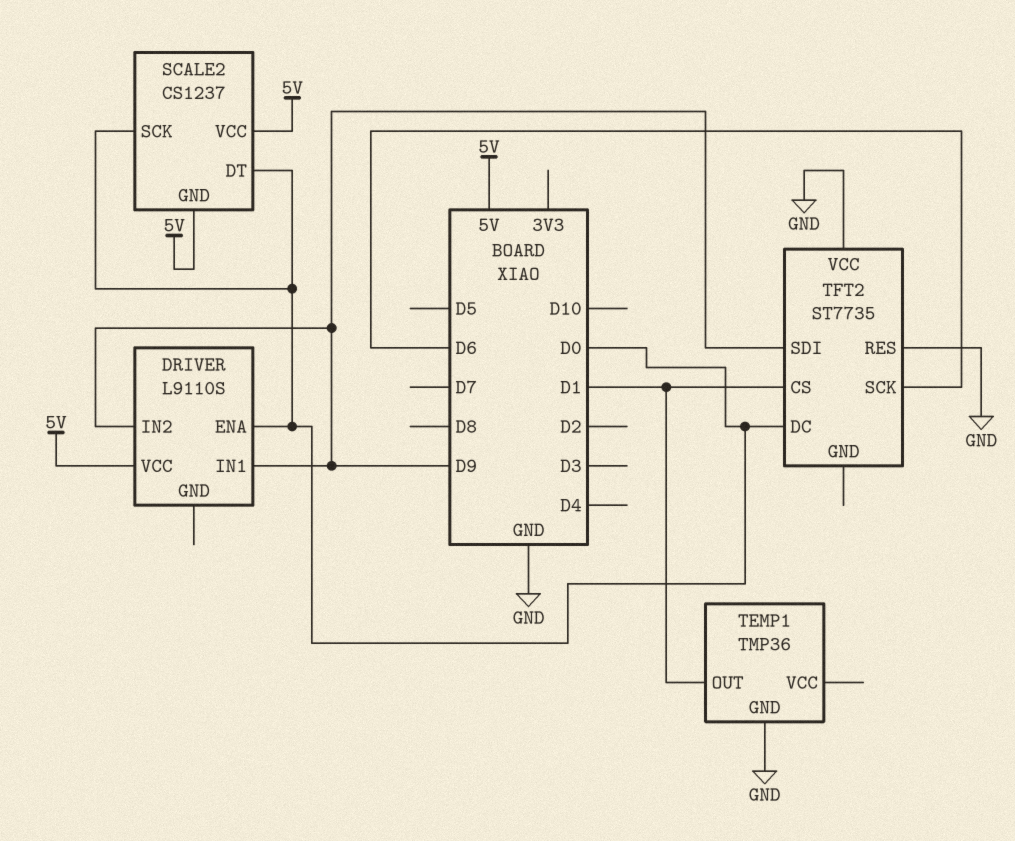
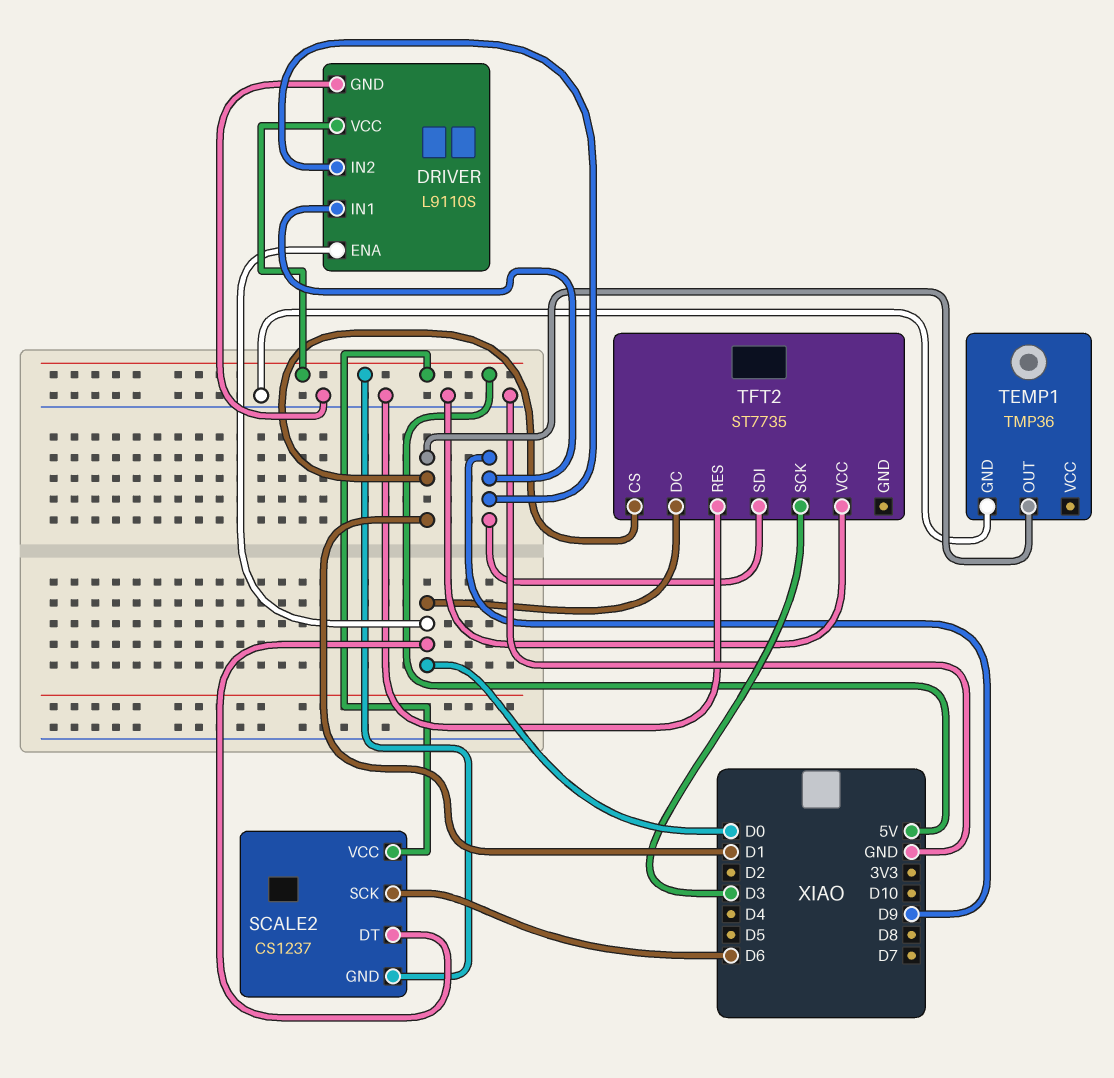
DRIVER pin GND: none -> GND
SCALE2 pin SCK: D0 -> D6
TFT2 pin SCK: D6 -> D3

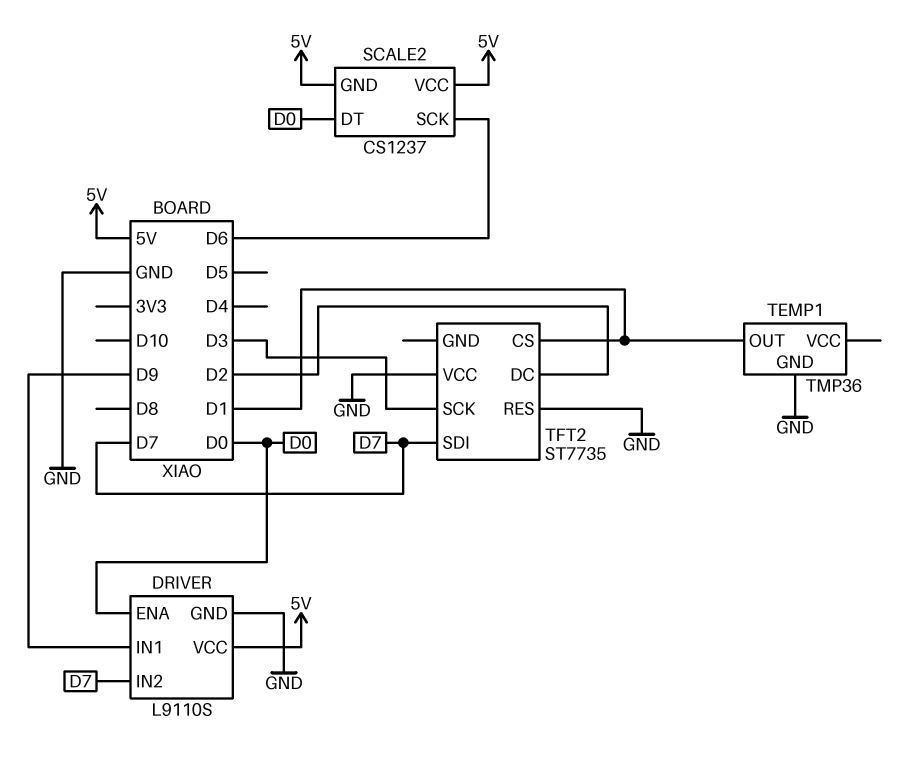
DRIVER pin IN2: D9 -> D7
TFT2 pin DC: D0 -> D2
TFT2 pin SDI: D9 -> D7

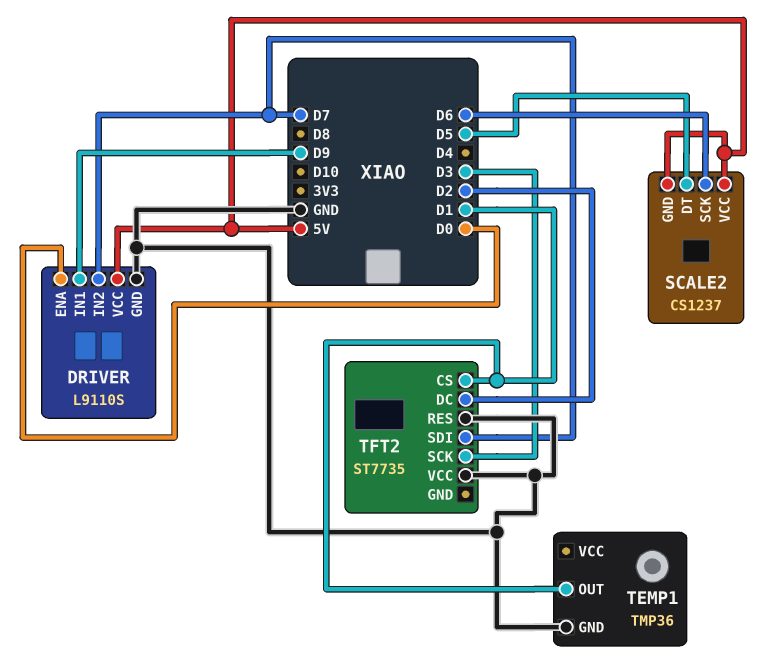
SCALE2 pin DT: D0 -> D5

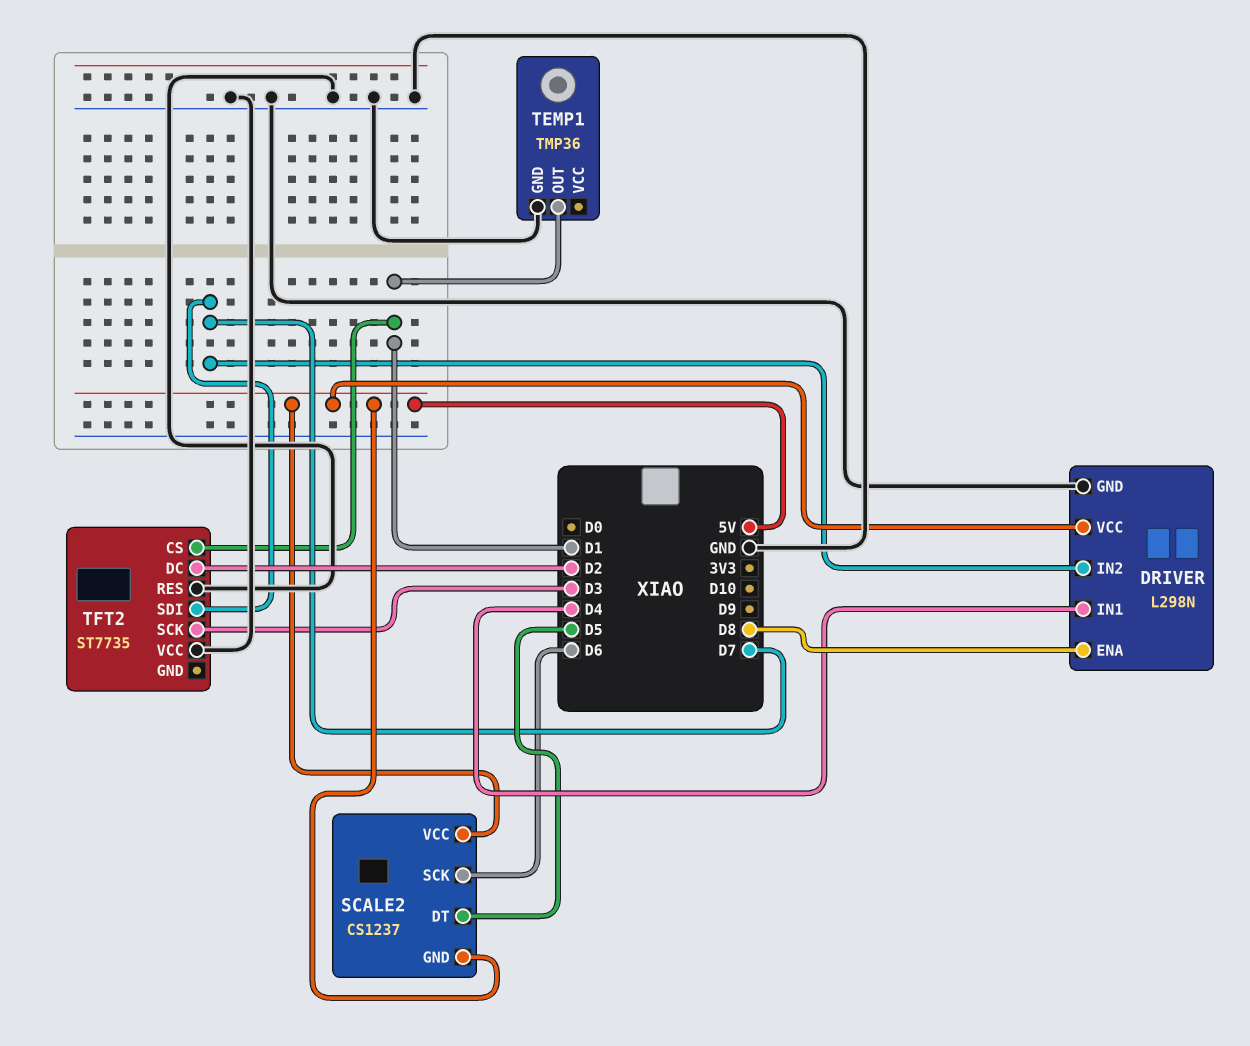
DRIVER: L9110S -> L298N
DRIVER pin ENA: D0 -> D8
DRIVER pin IN1: D9 -> D4

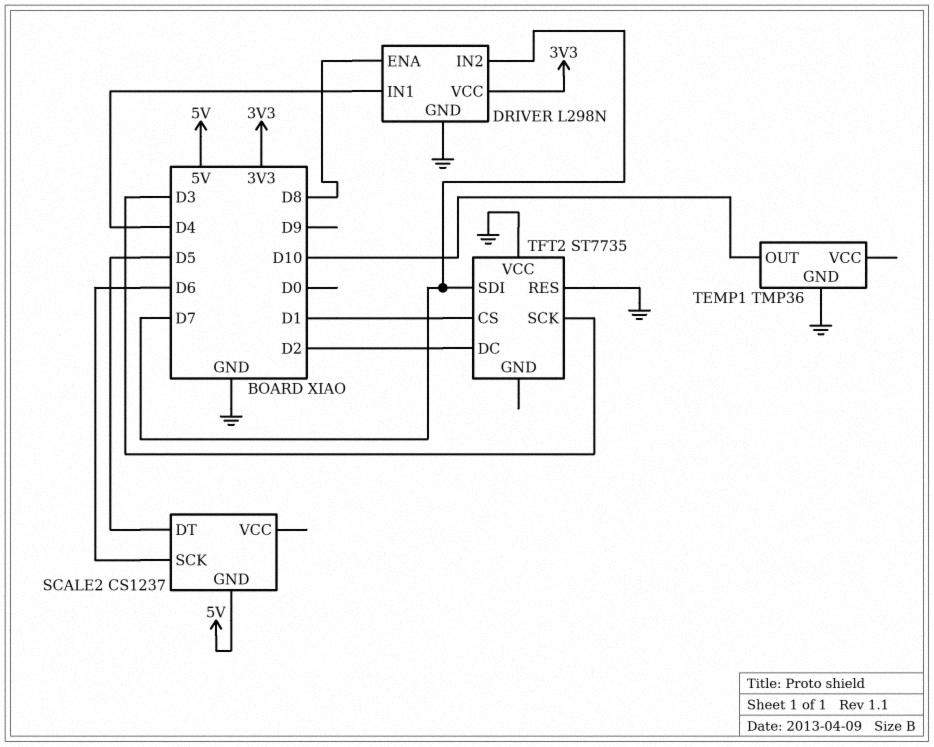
DRIVER pin VCC: 5V -> 3V3
SCALE2 pin VCC: 5V -> none
TEMP1 pin OUT: D1 -> D10

